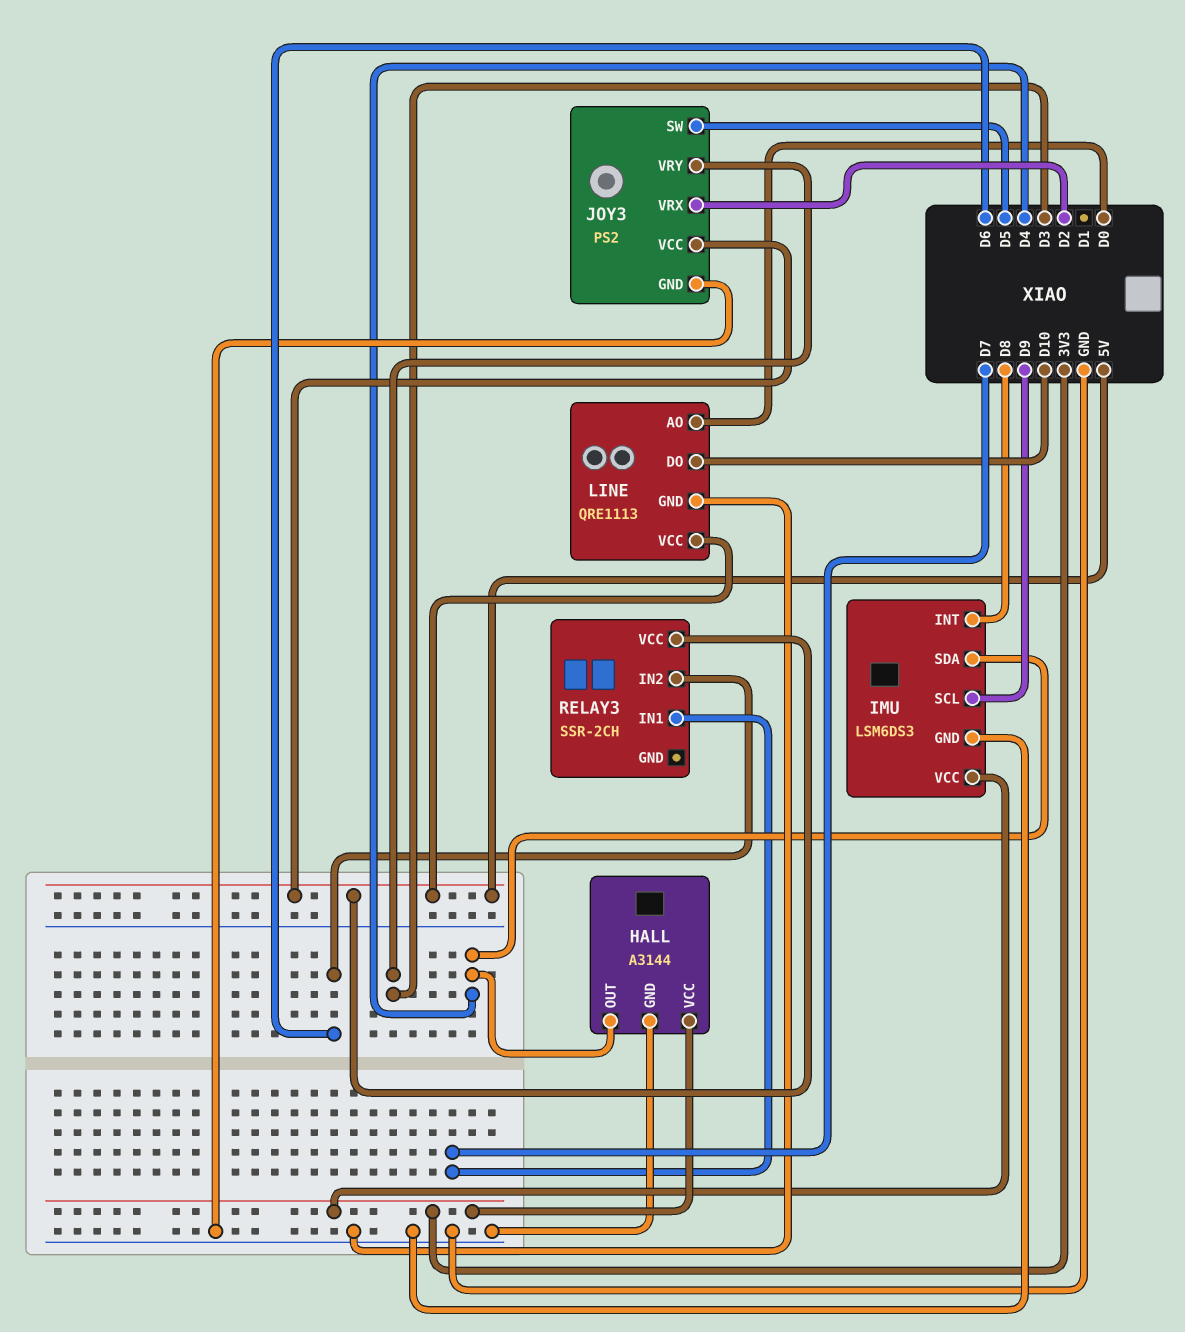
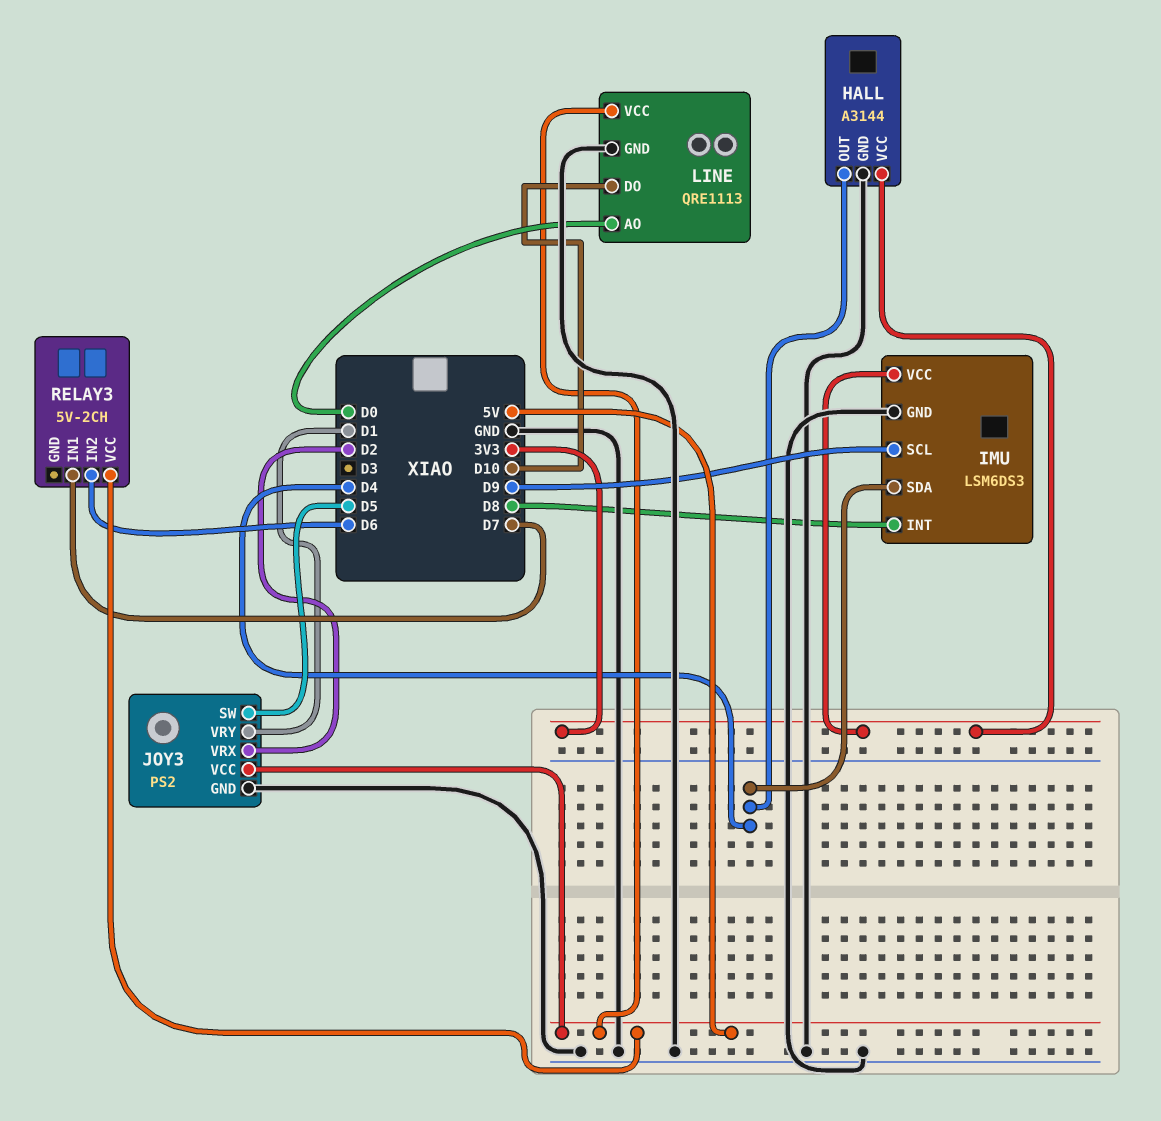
JOY3 pin VRY: D3 -> D1
RELAY3: SSR-2CH -> 5V-2CH

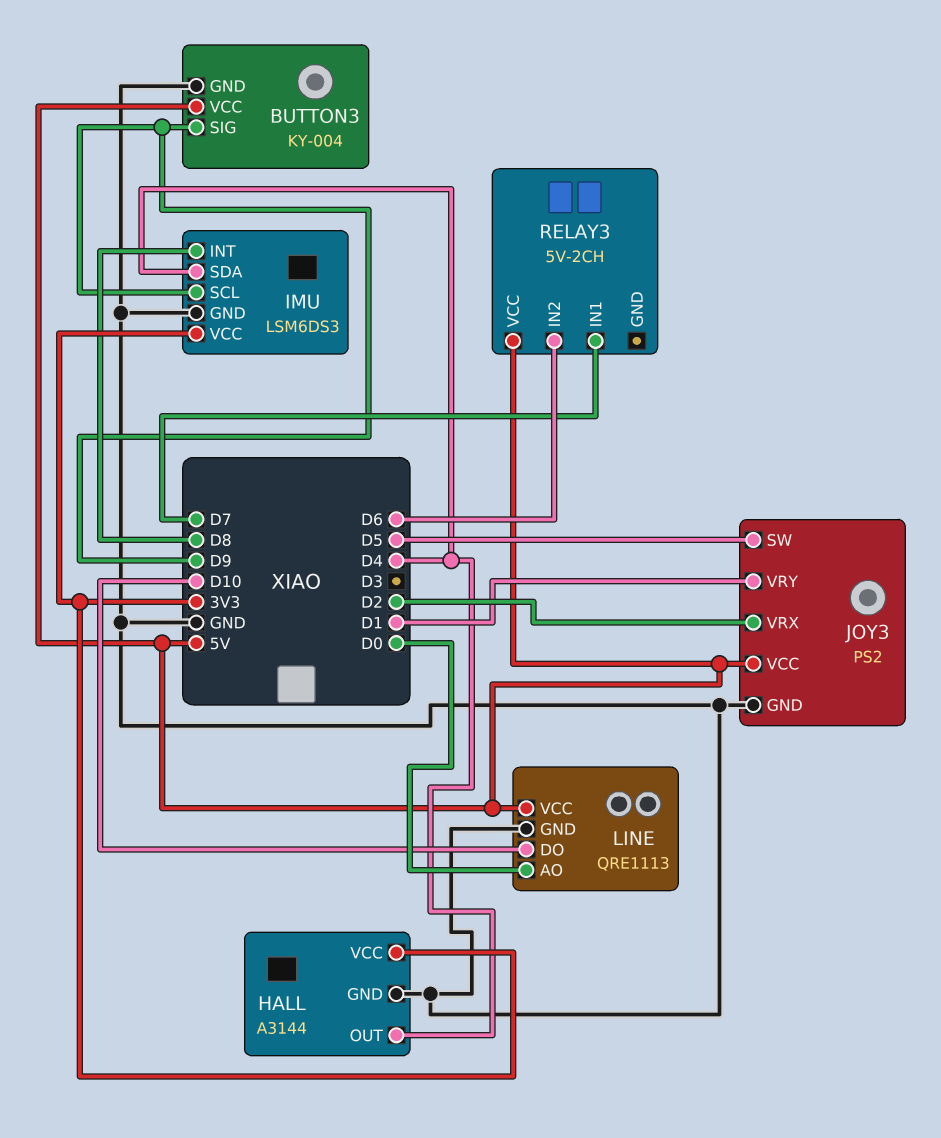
BUTTON3: none -> KY-004
BUTTON3 pin GND: none -> GND
BUTTON3 pin SIG: none -> D9
BUTTON3 pin VCC: none -> 5V

